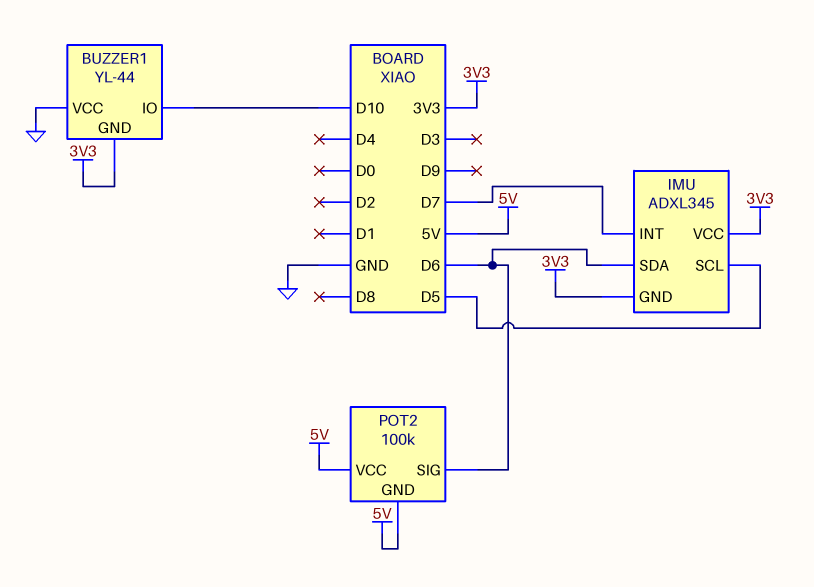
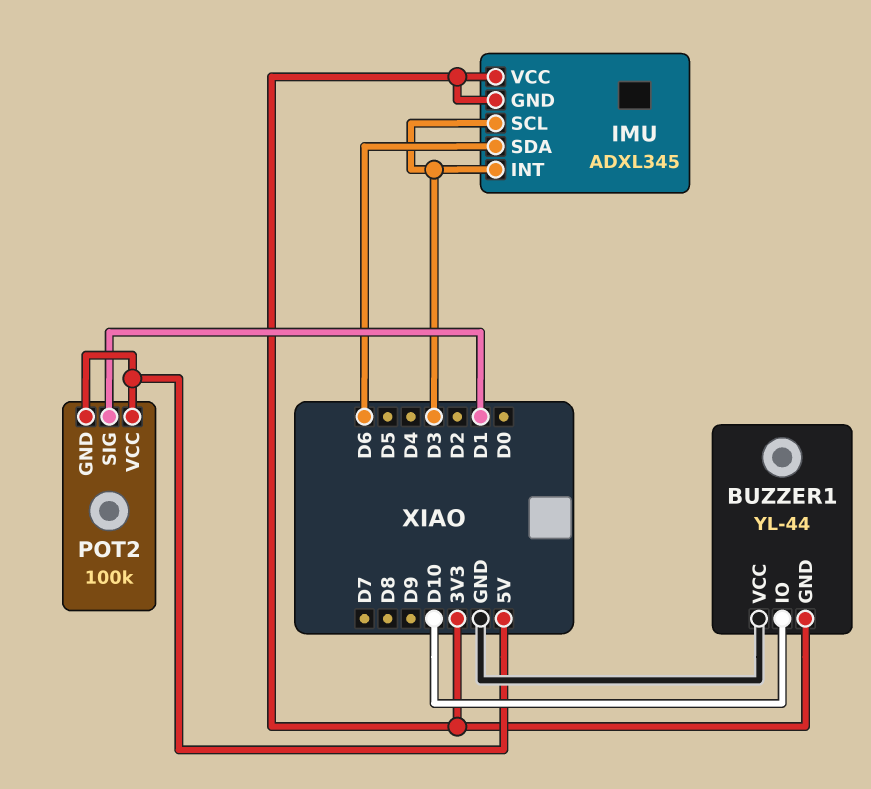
IMU pin INT: D7 -> D3
IMU pin SCL: D5 -> D3
POT2 pin SIG: D6 -> D1

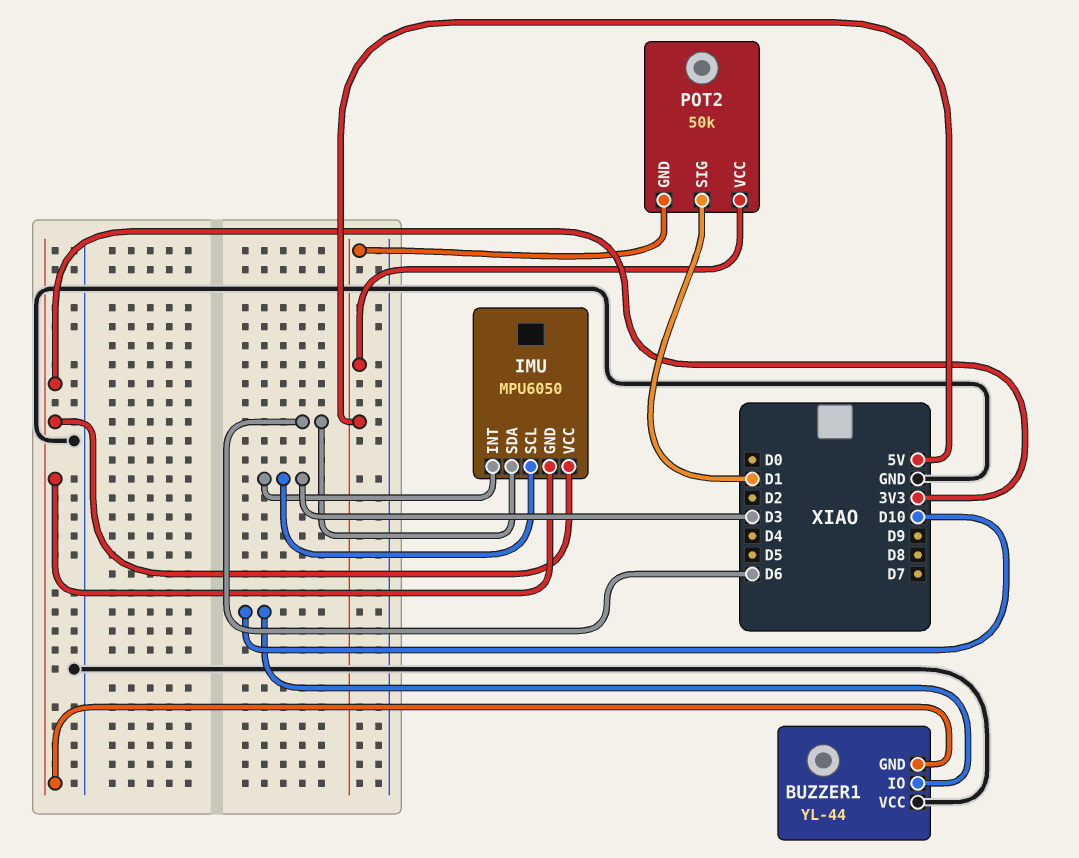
IMU: ADXL345 -> MPU6050
POT2: 100k -> 50k

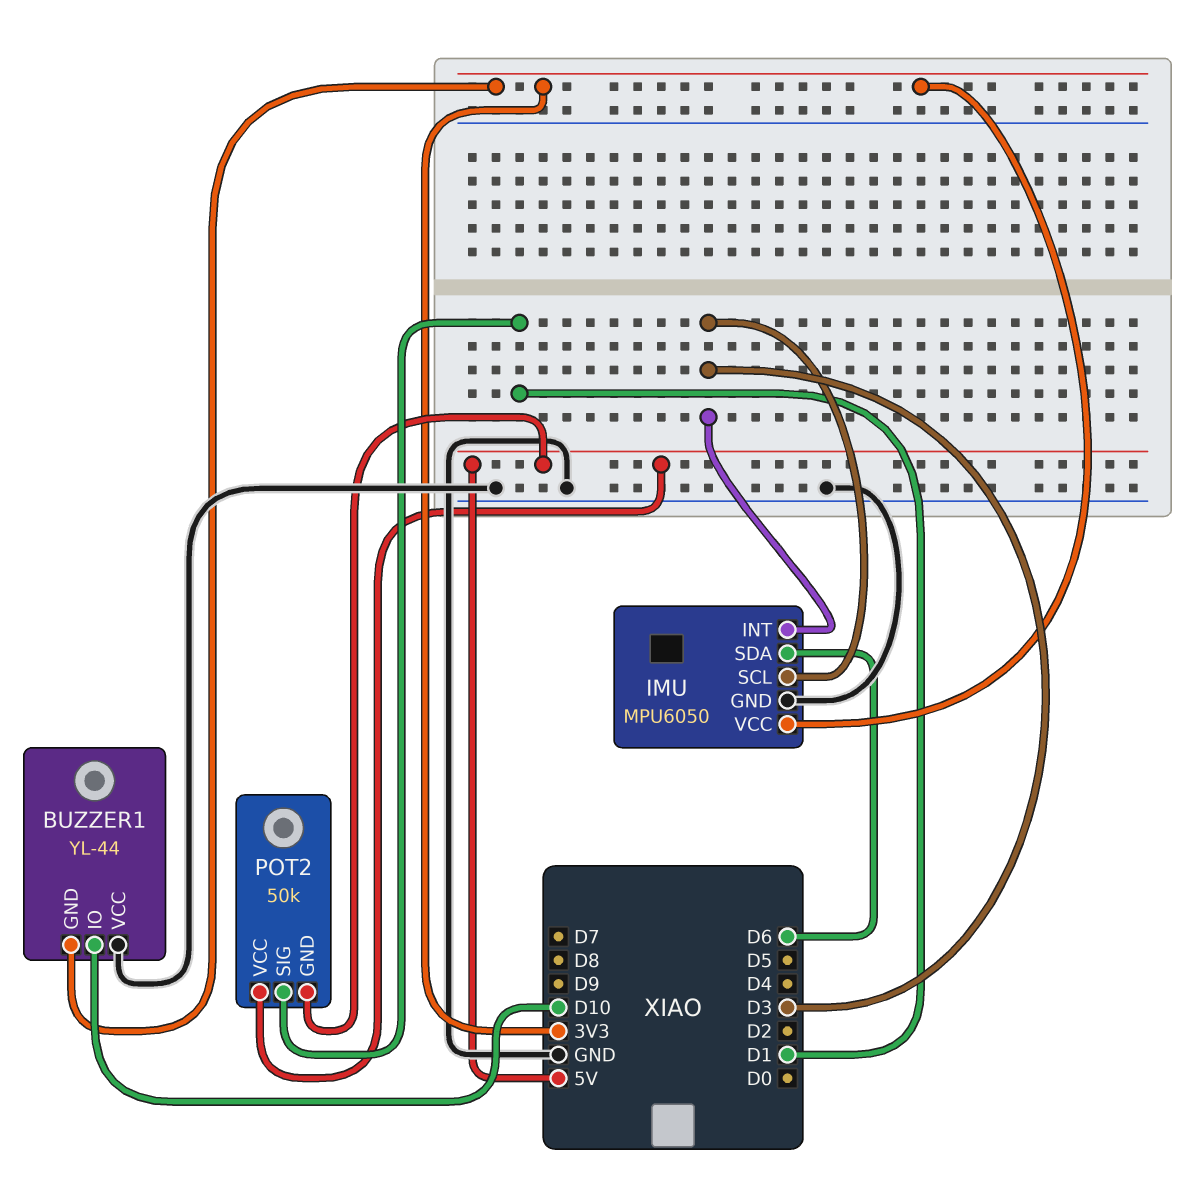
IMU pin GND: 3V3 -> GND

